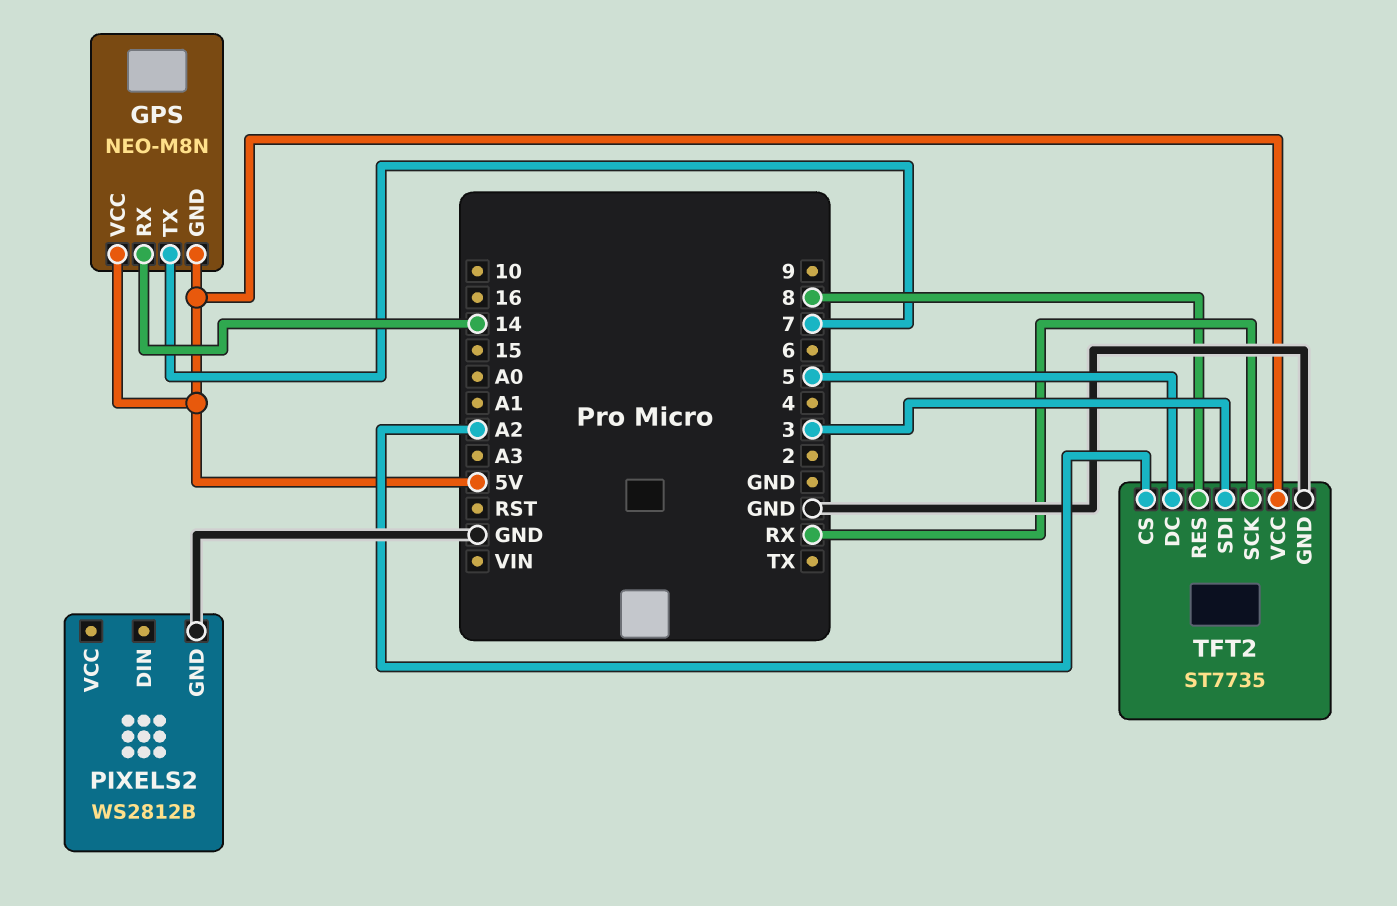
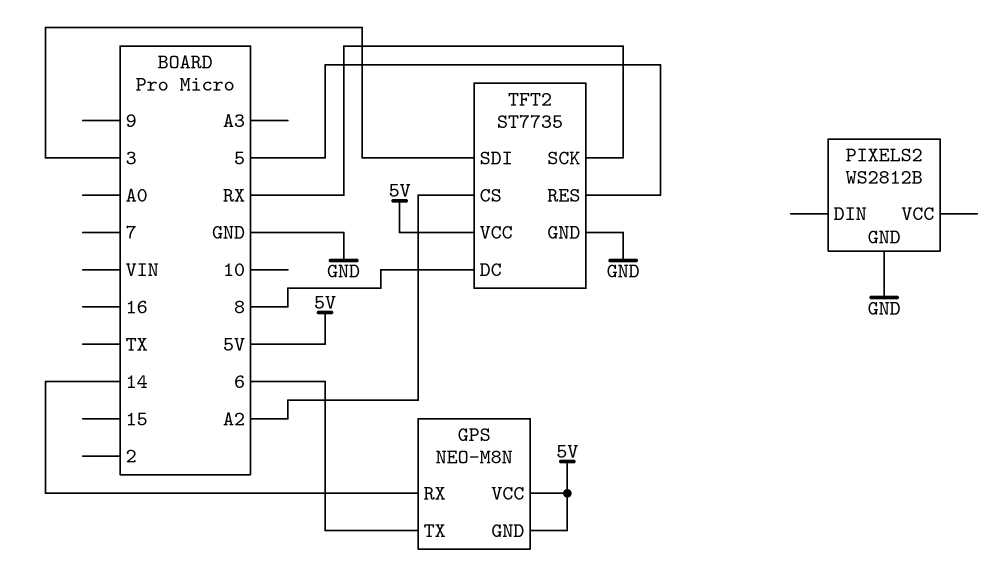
GPS pin TX: 7 -> 6
TFT2 pin DC: 5 -> 8
TFT2 pin RES: 8 -> 5

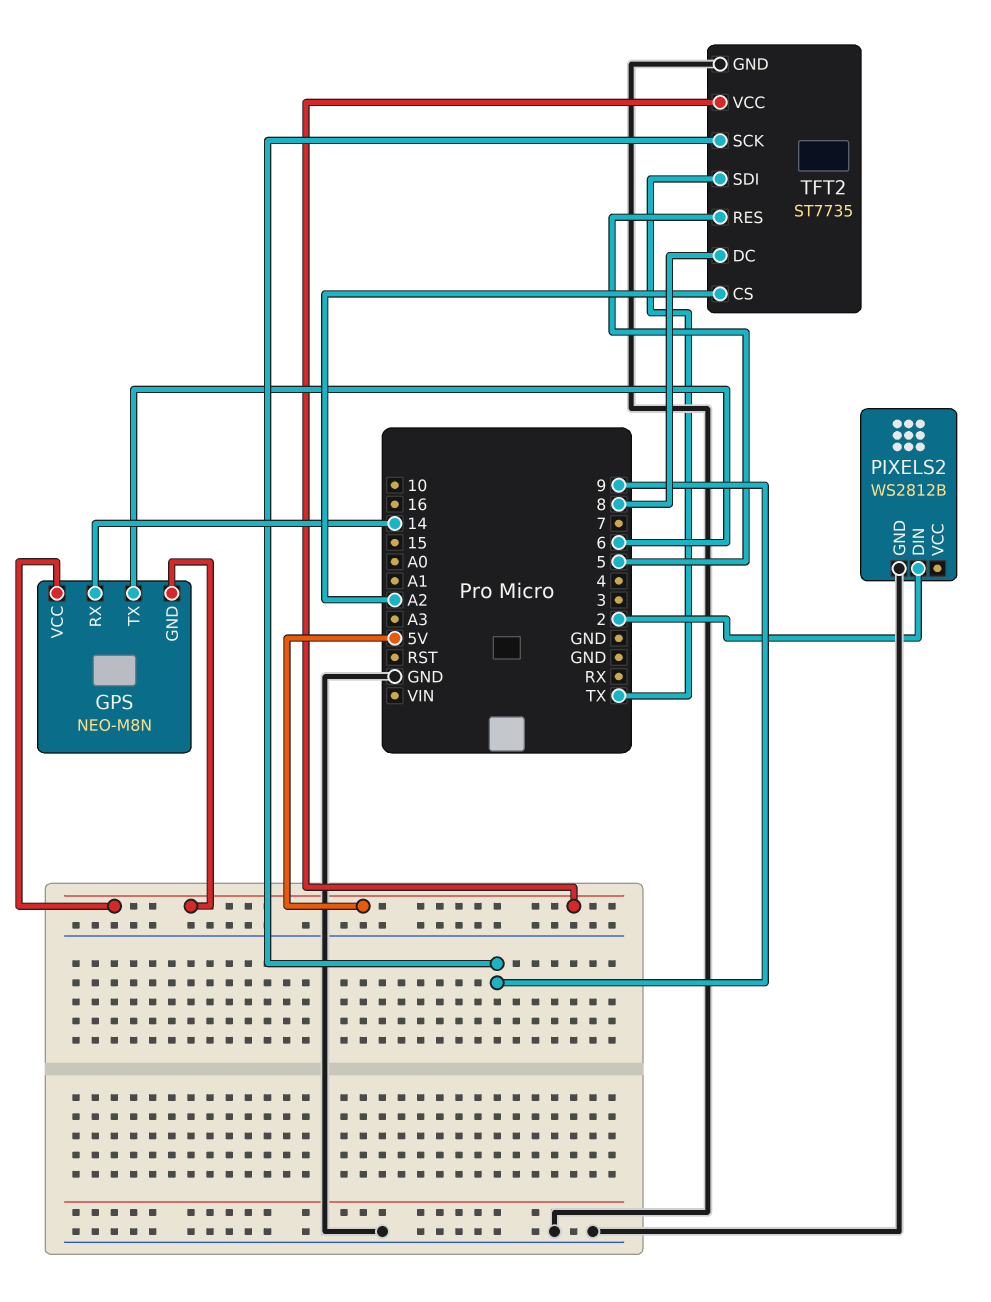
PIXELS2 pin DIN: none -> 2
TFT2 pin SCK: RX -> 9
TFT2 pin SDI: 3 -> TX

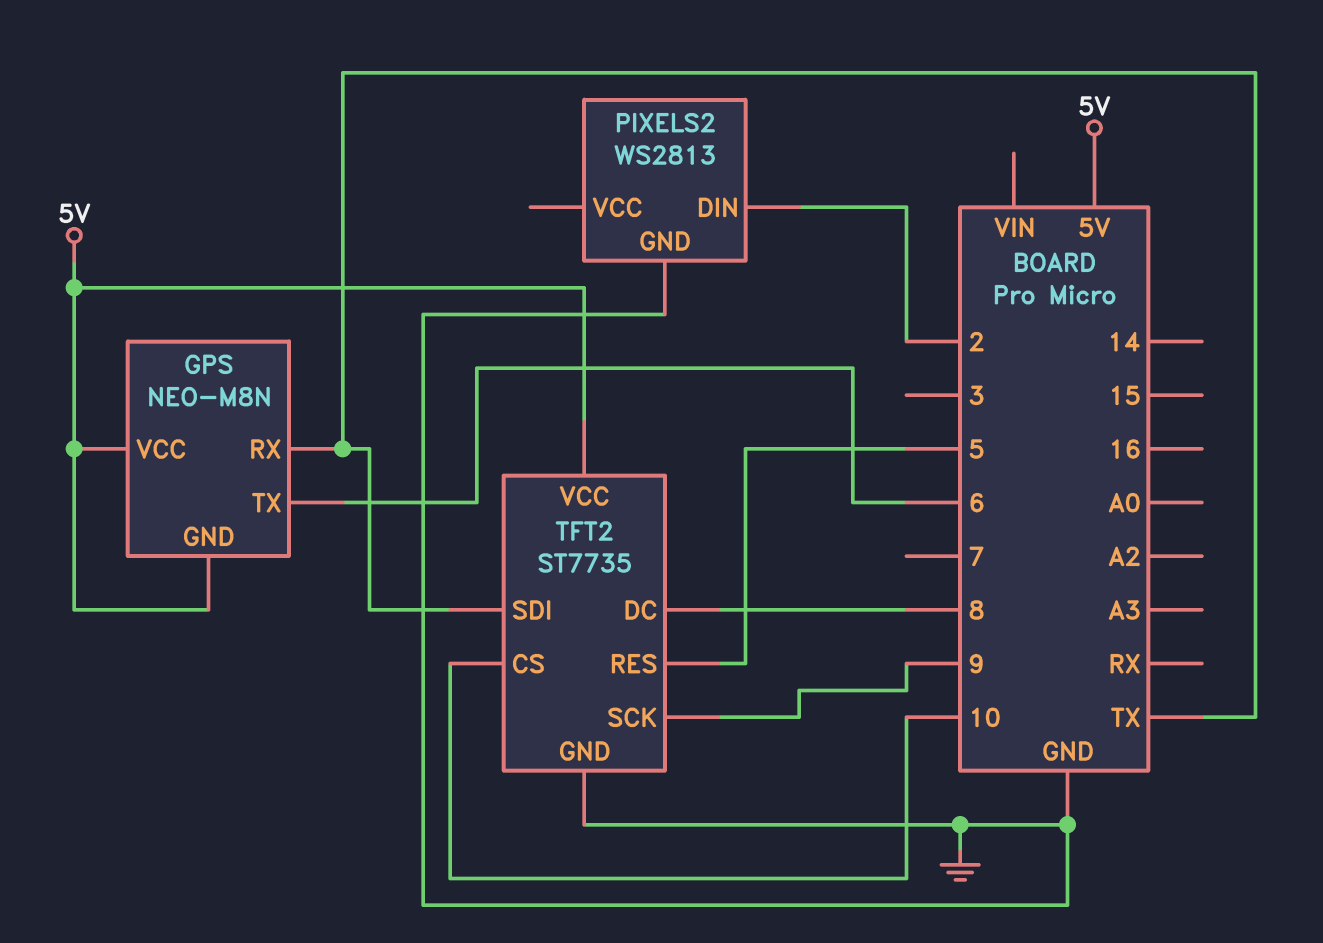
GPS pin RX: 14 -> TX
PIXELS2: WS2812B -> WS2813
TFT2 pin CS: A2 -> 10

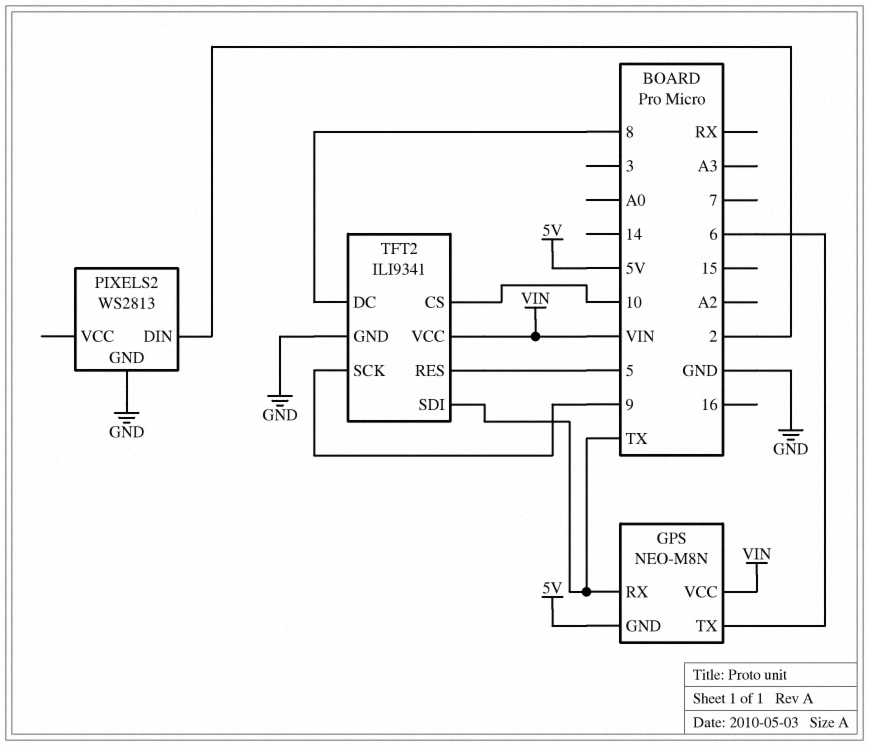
GPS pin VCC: 5V -> VIN
TFT2: ST7735 -> ILI9341
TFT2 pin VCC: 5V -> VIN

